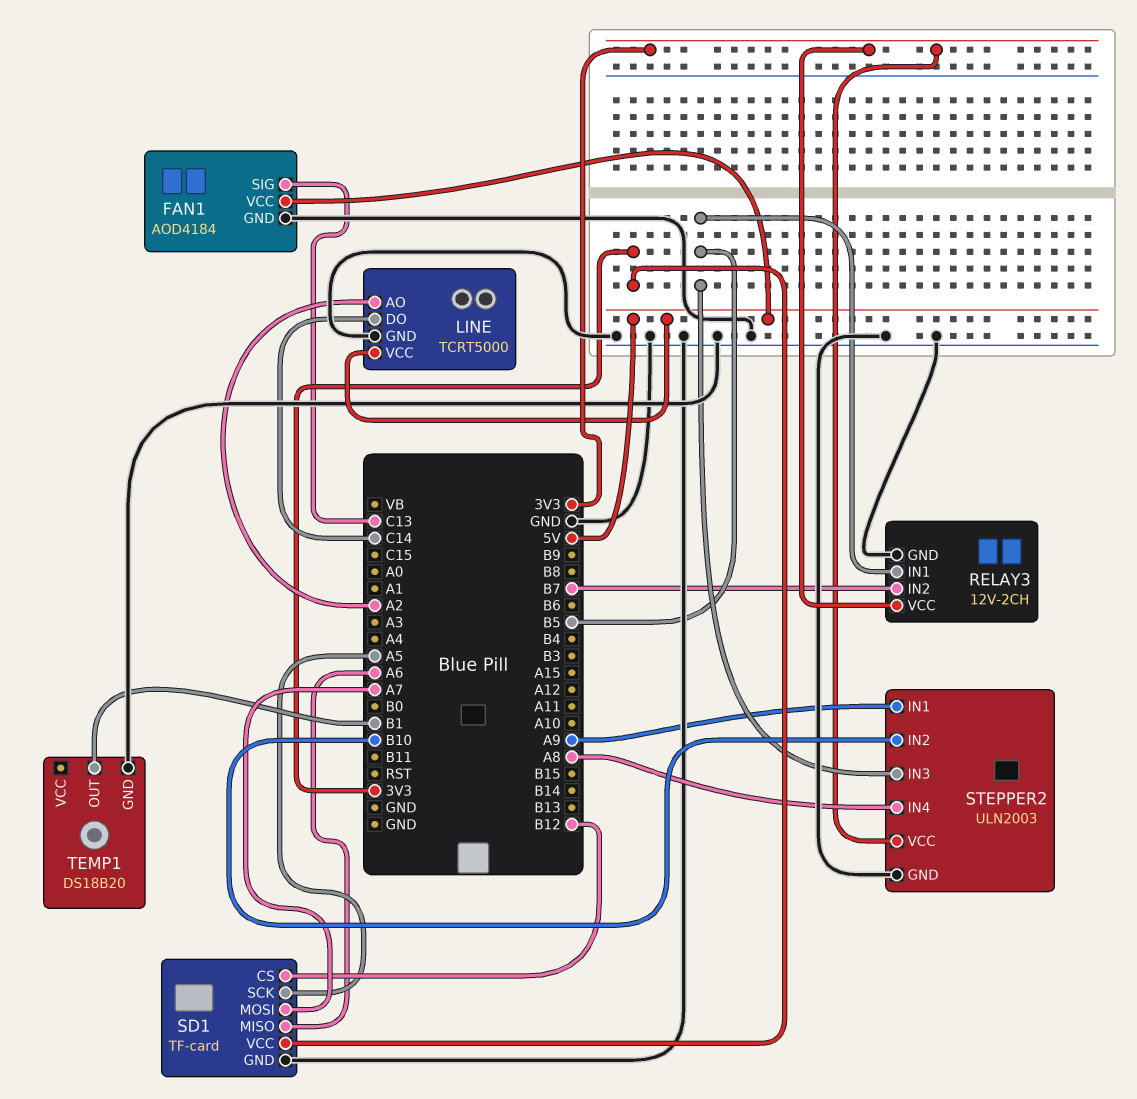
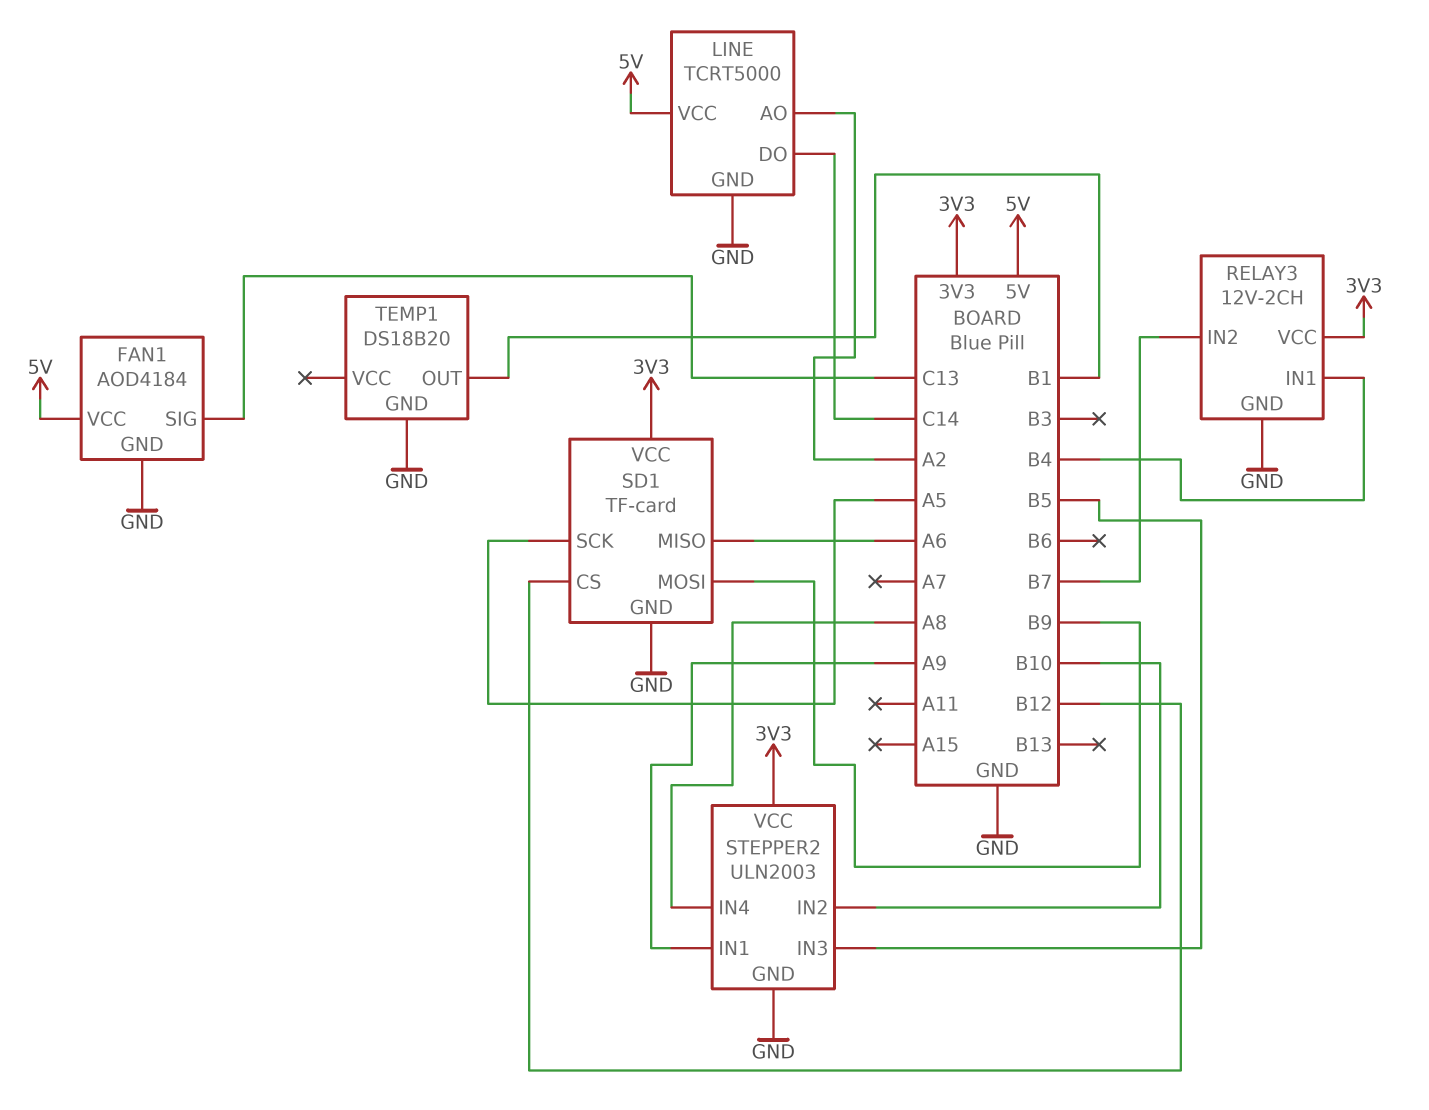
RELAY3 pin IN1: B5 -> B4
SD1 pin MOSI: A7 -> B9

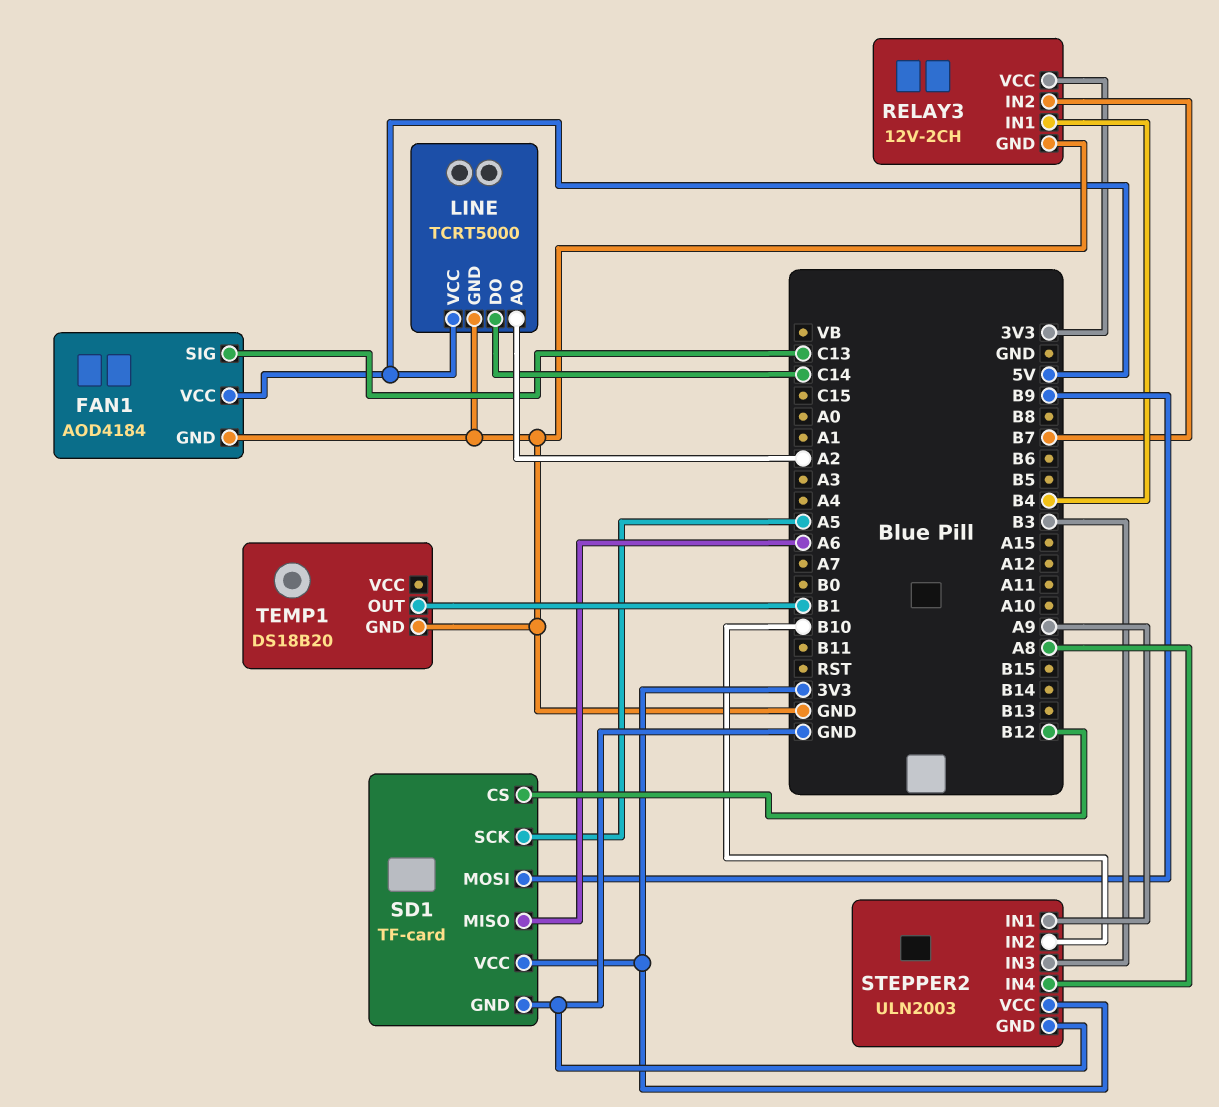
STEPPER2 pin IN3: B5 -> B3

